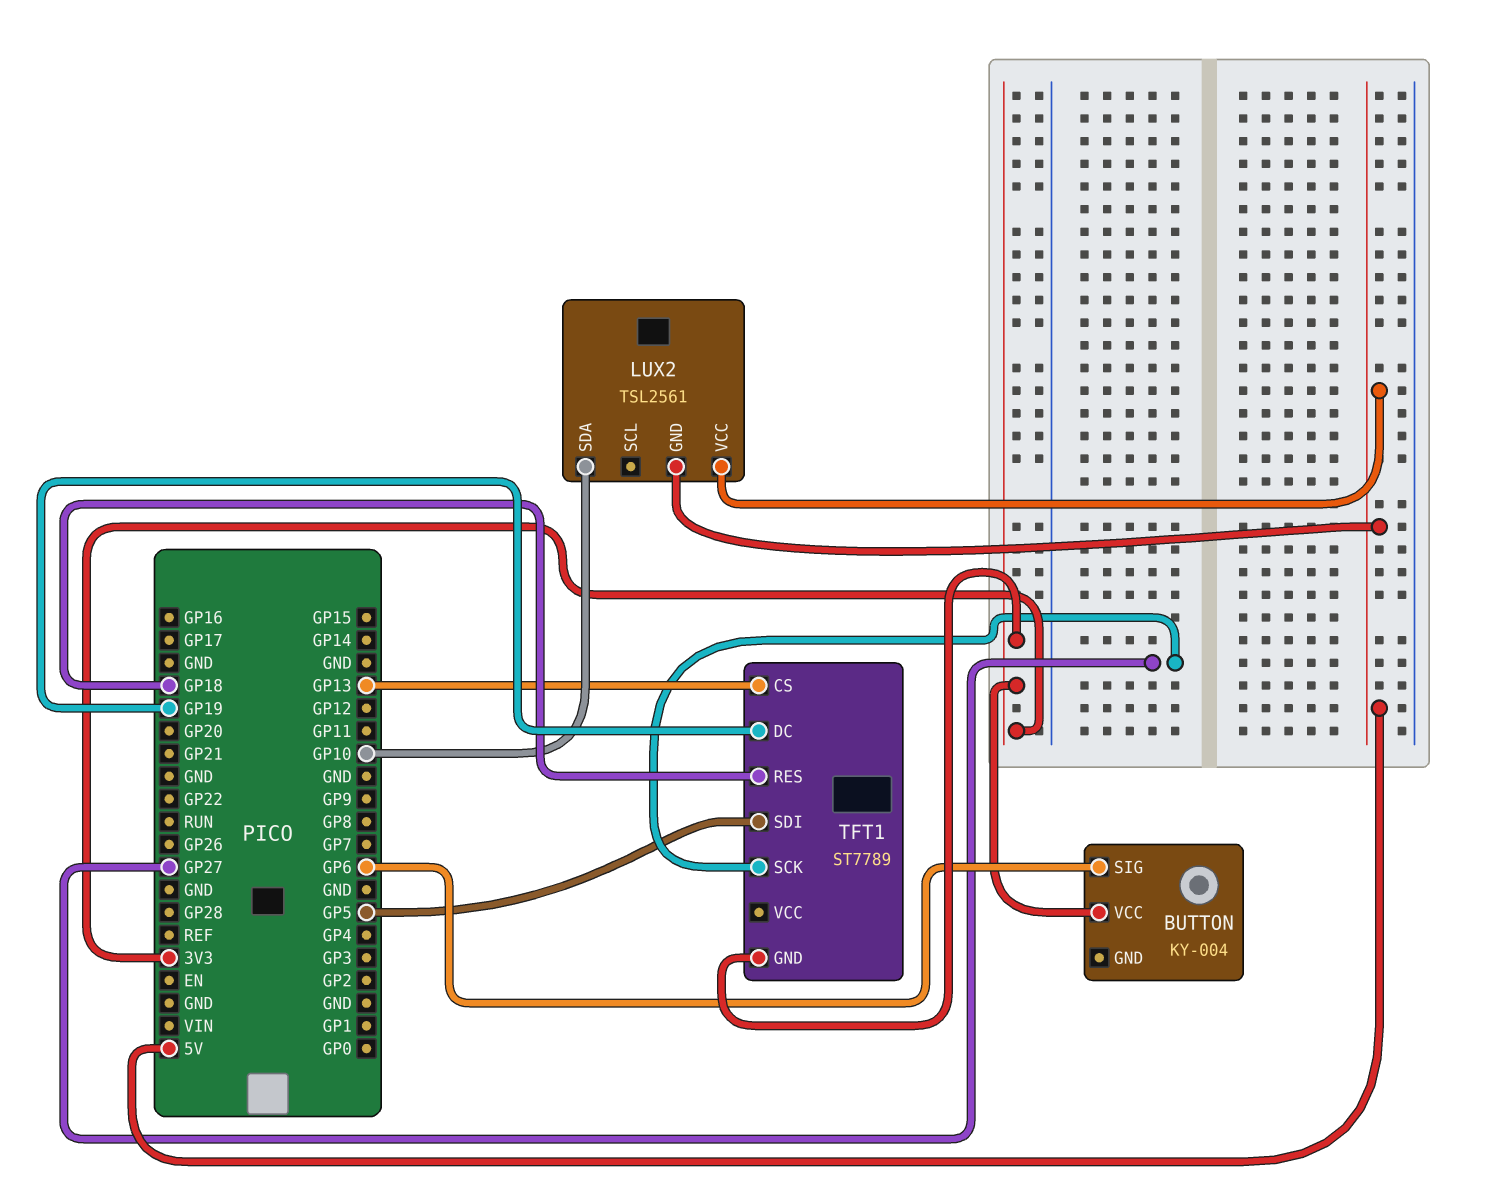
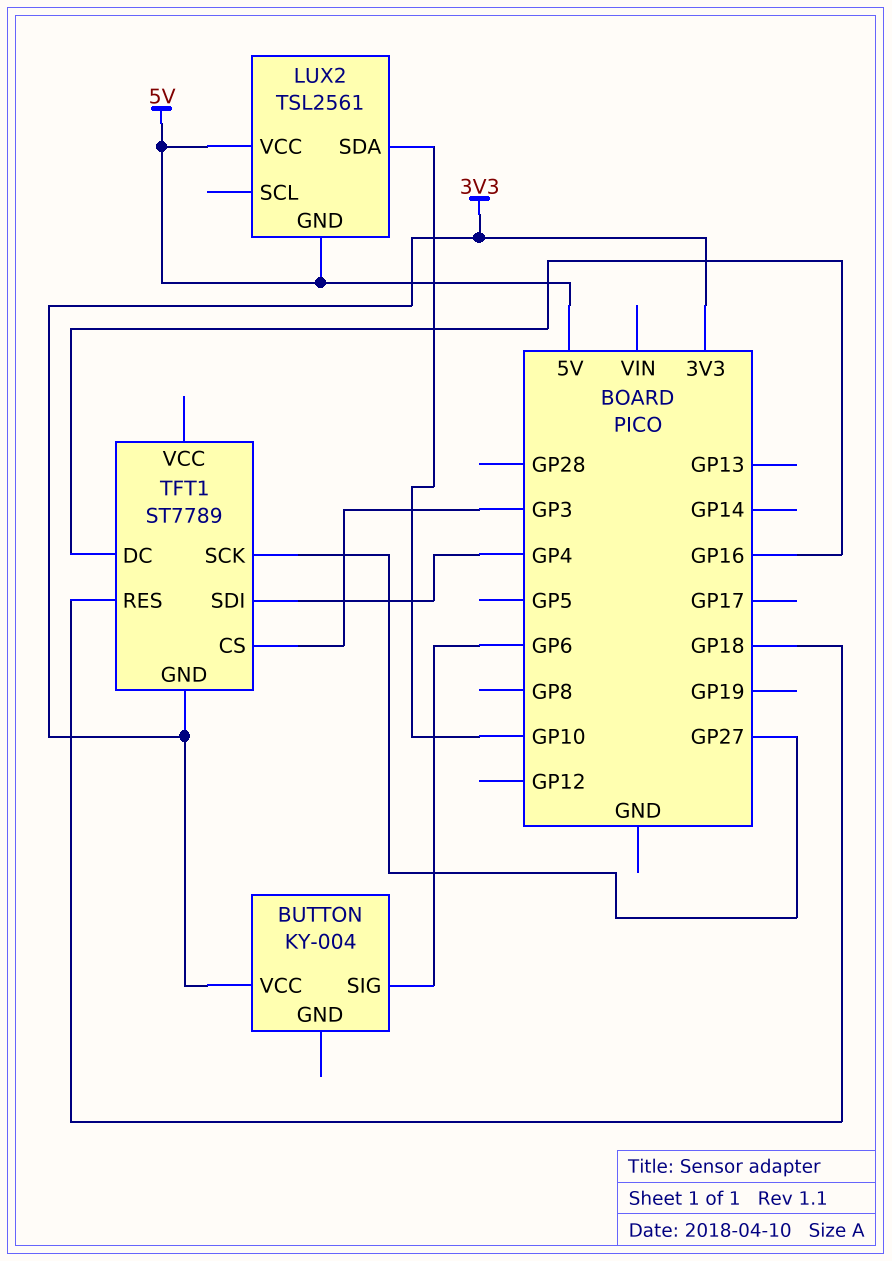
TFT1 pin CS: GP13 -> GP3
TFT1 pin DC: GP19 -> GP16
TFT1 pin SDI: GP5 -> GP4

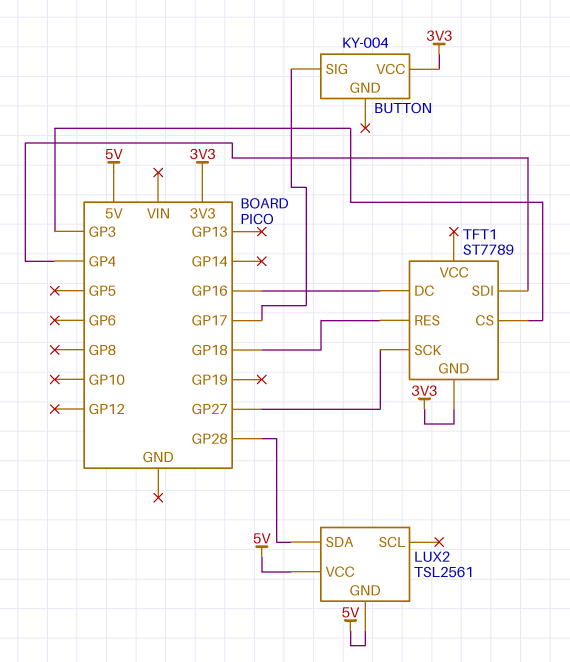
BUTTON pin SIG: GP6 -> GP17
LUX2 pin SDA: GP10 -> GP28

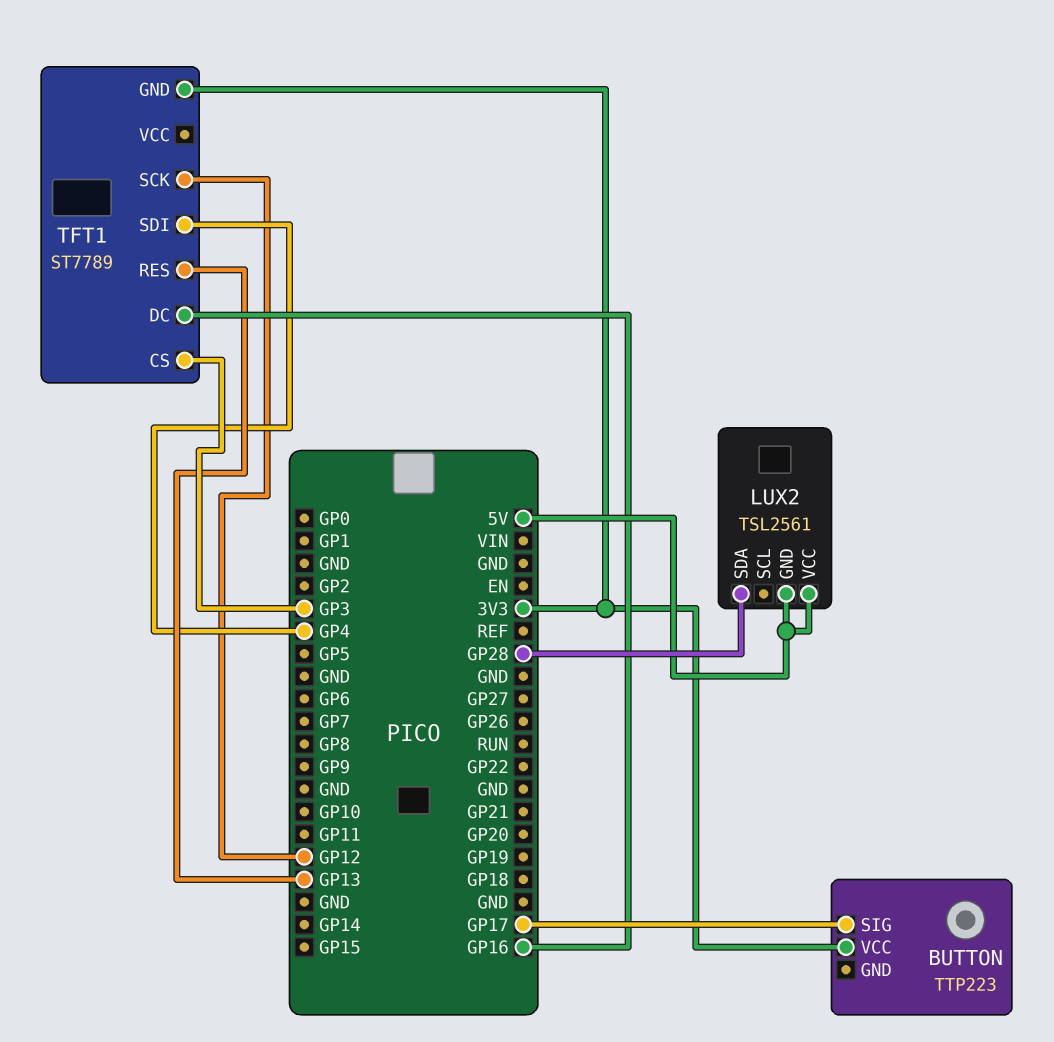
BUTTON: KY-004 -> TTP223
TFT1 pin RES: GP18 -> GP13
TFT1 pin SCK: GP27 -> GP12

